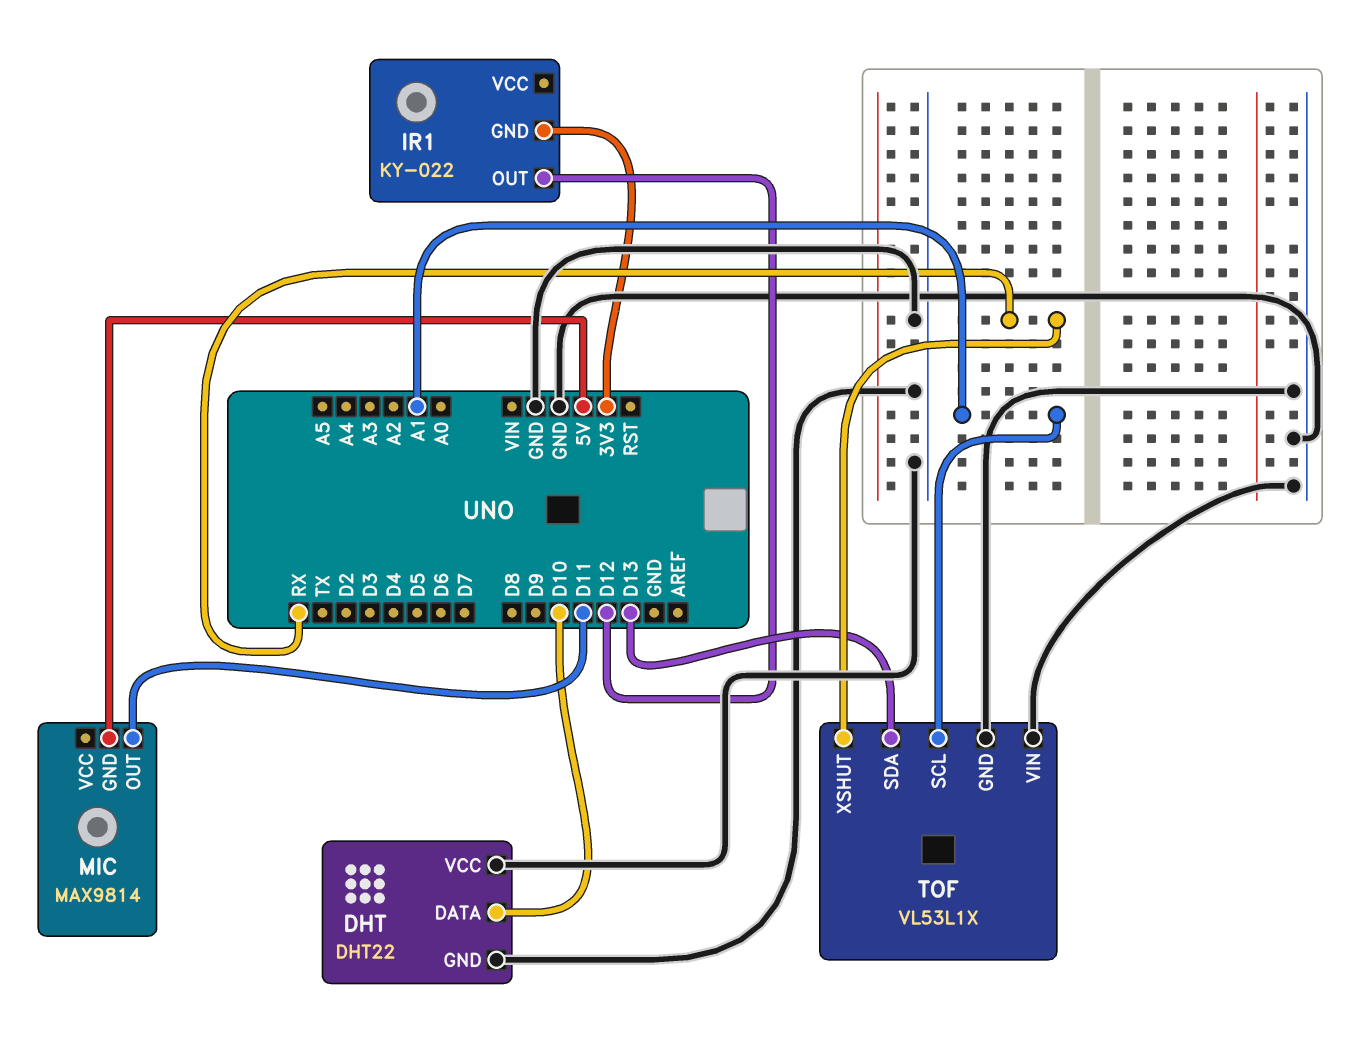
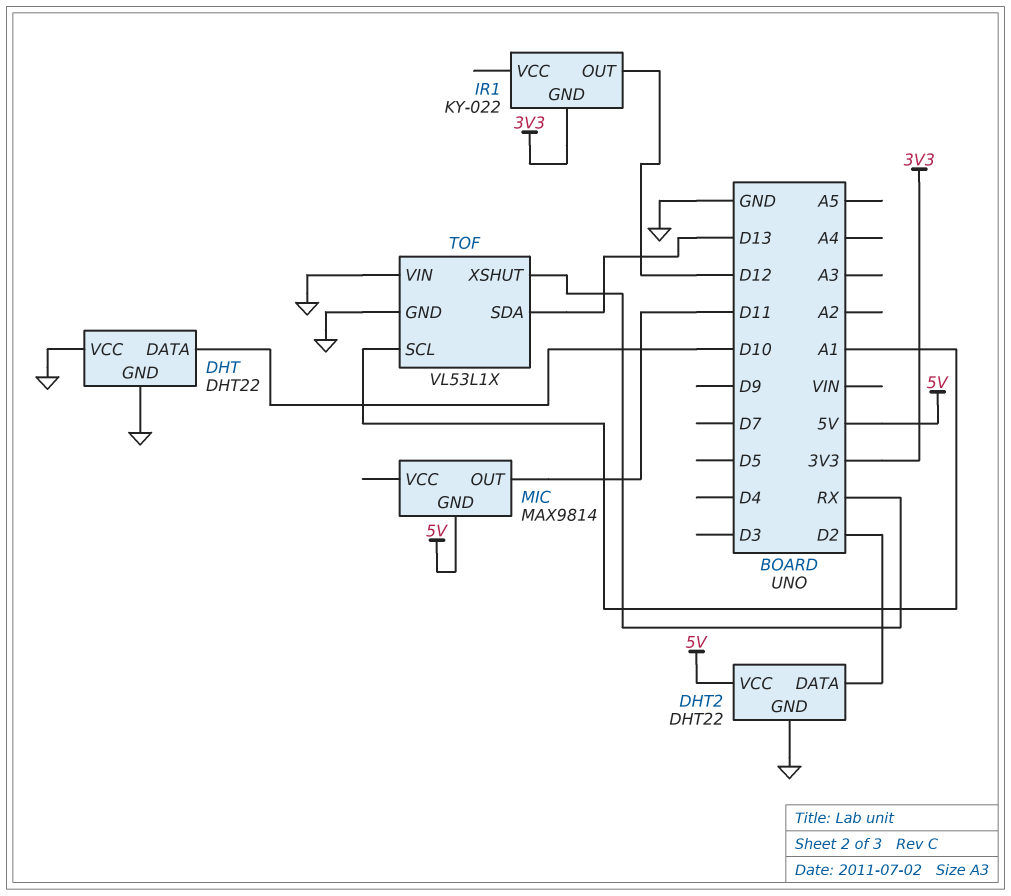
DHT2: none -> DHT22
DHT2 pin DATA: none -> D2
DHT2 pin GND: none -> GND
DHT2 pin VCC: none -> 5V

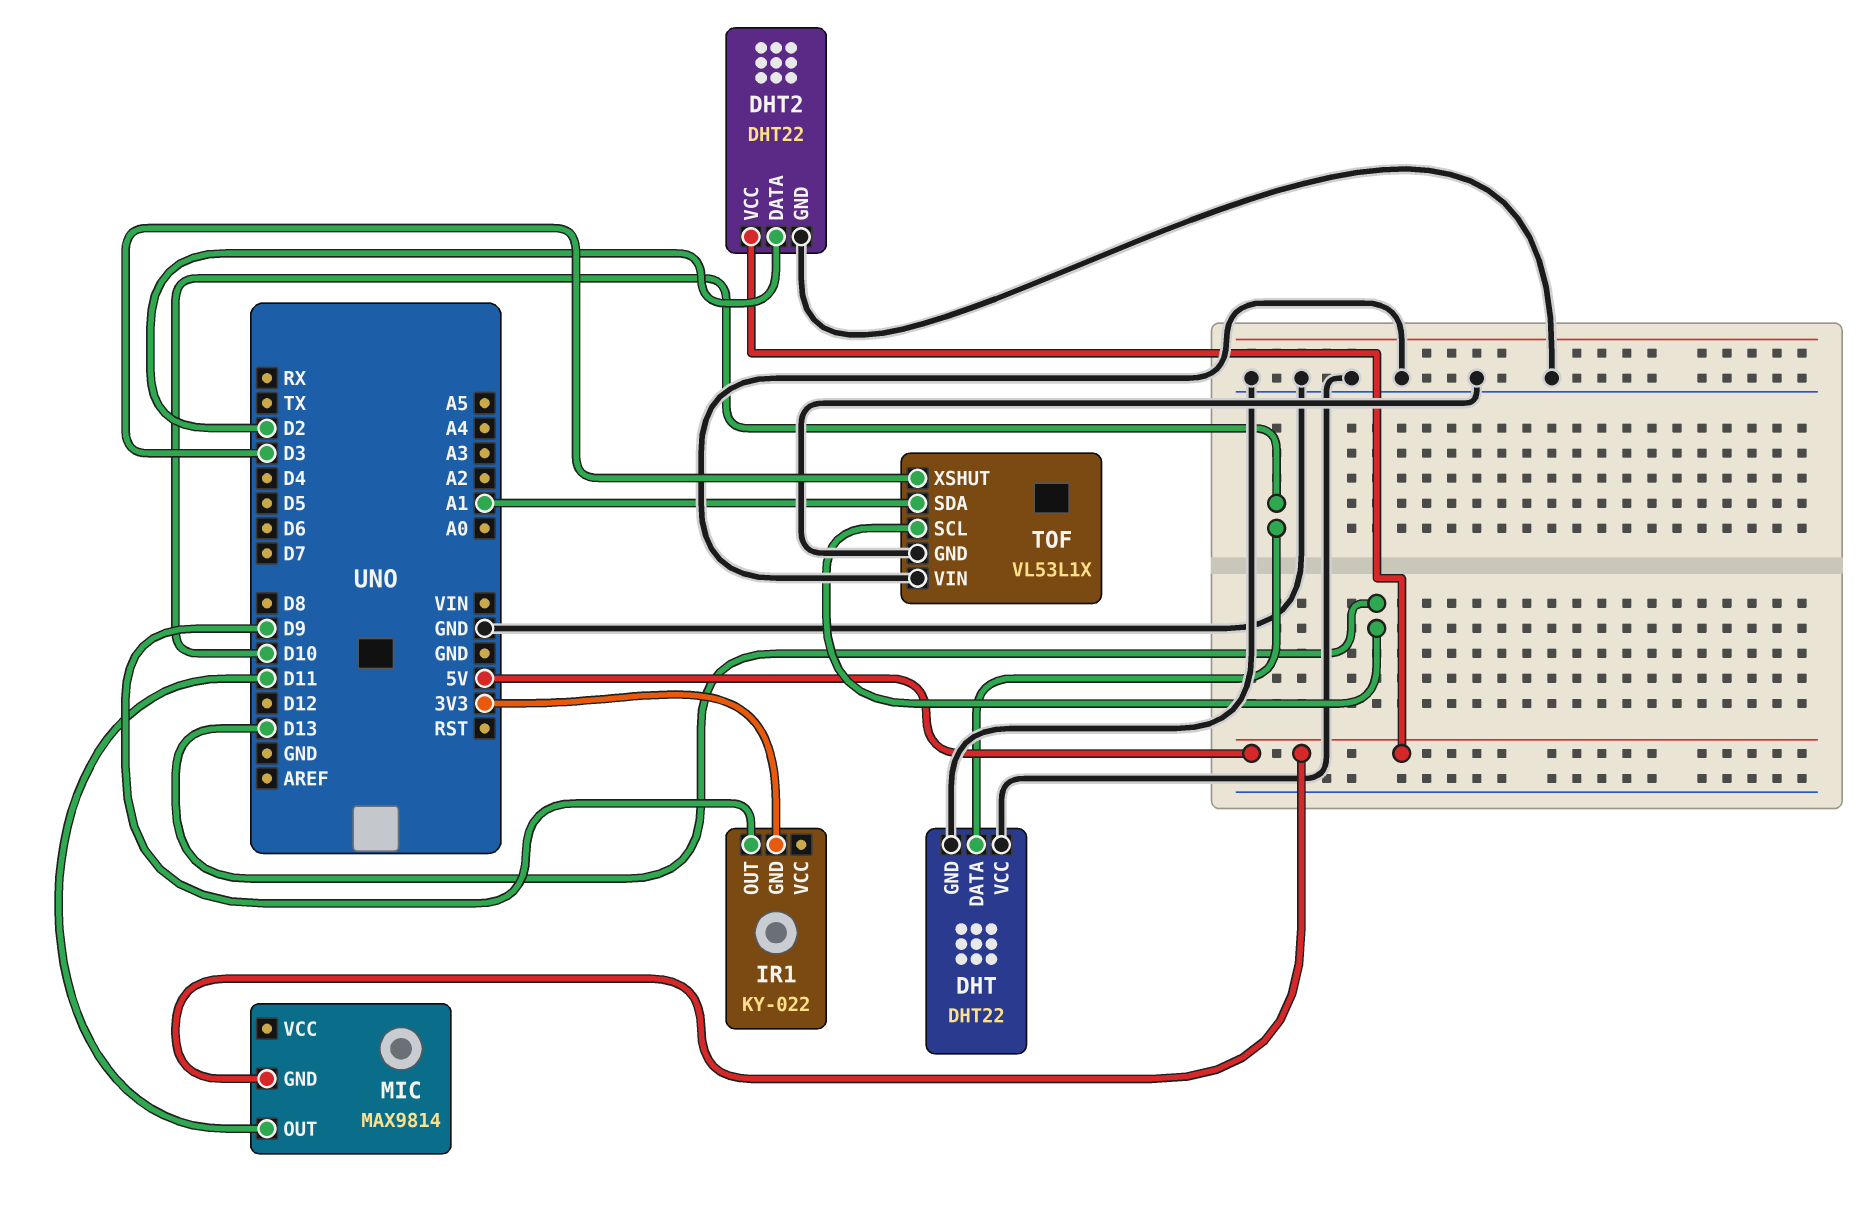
IR1 pin OUT: D12 -> D9
TOF pin SCL: A1 -> D13
TOF pin SDA: D13 -> A1
TOF pin XSHUT: RX -> D3

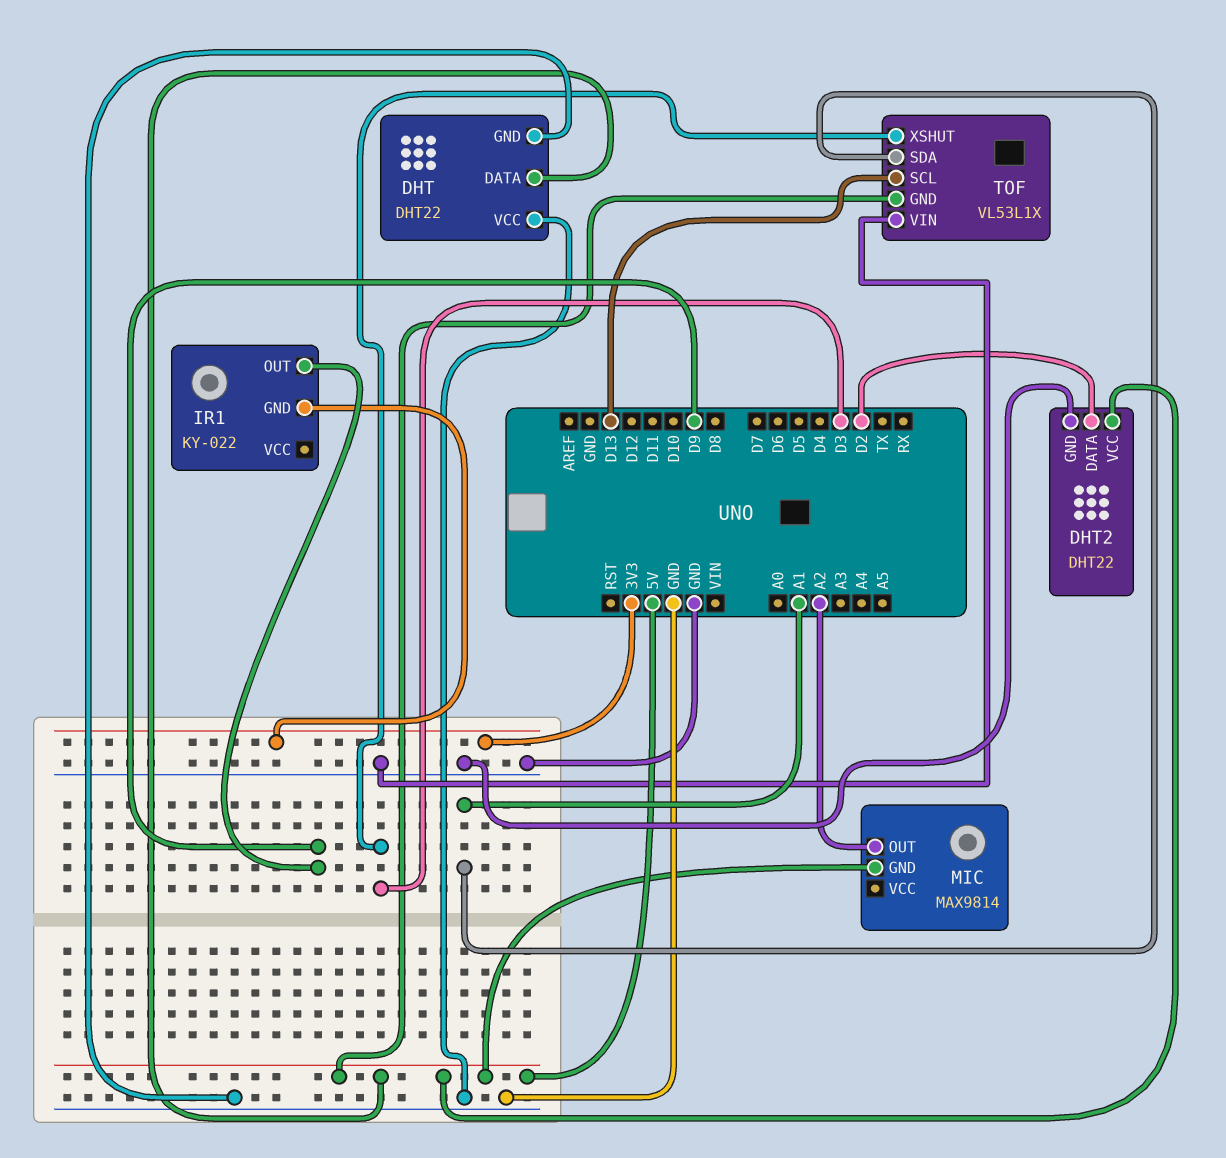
DHT pin DATA: D10 -> 5V
MIC pin OUT: D11 -> A2
TOF pin GND: GND -> 5V

